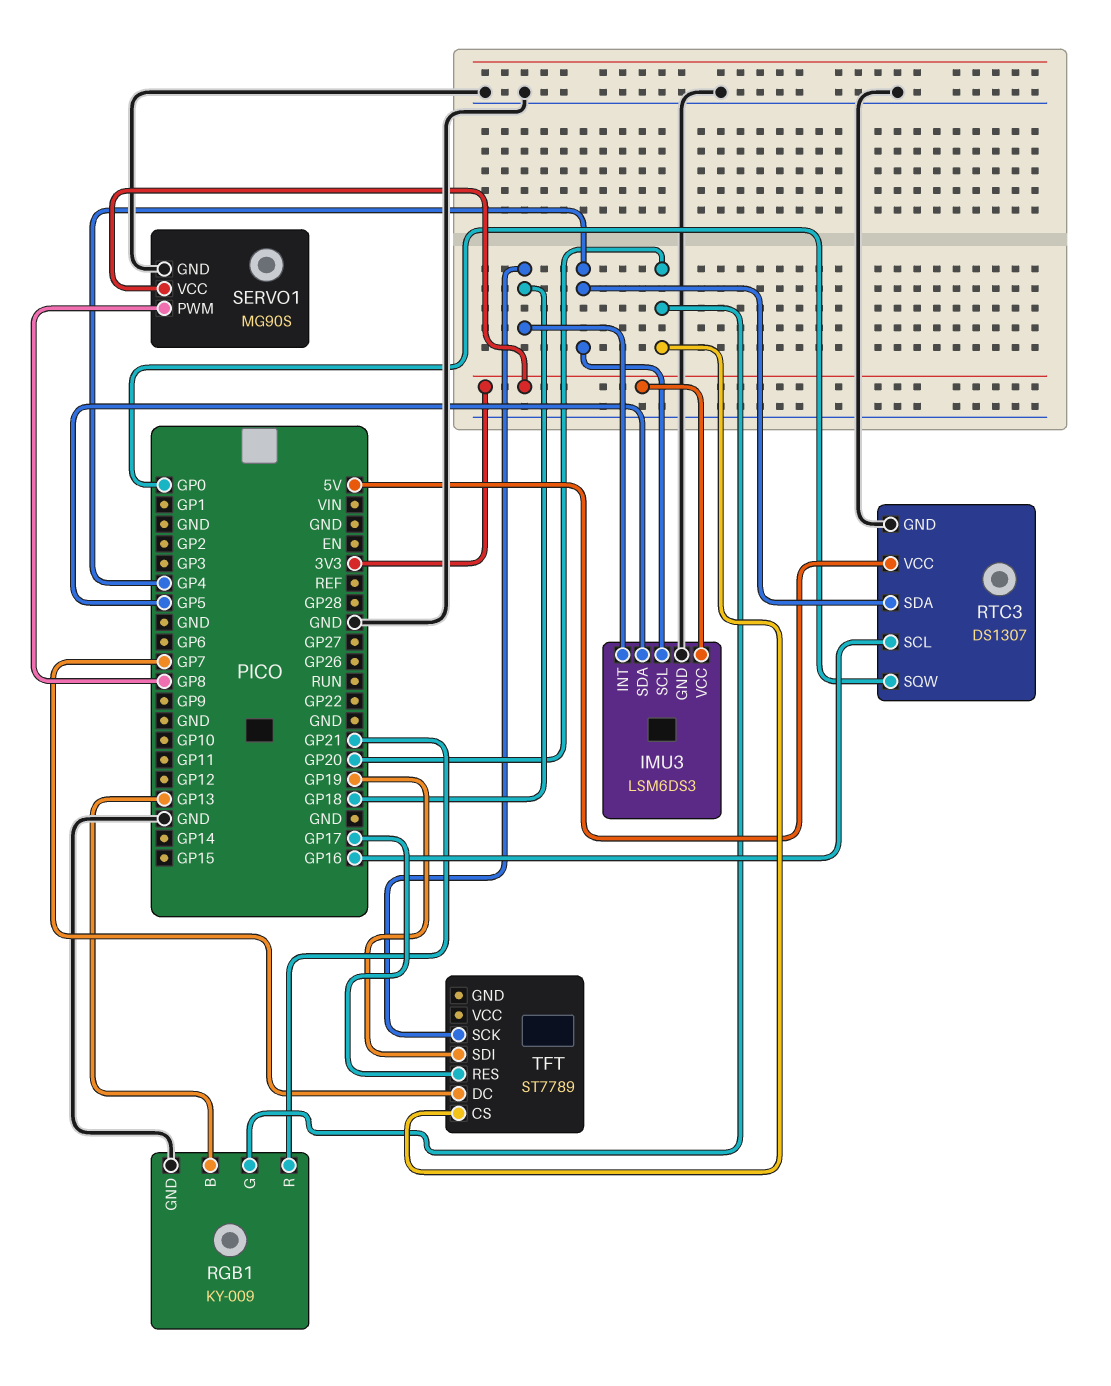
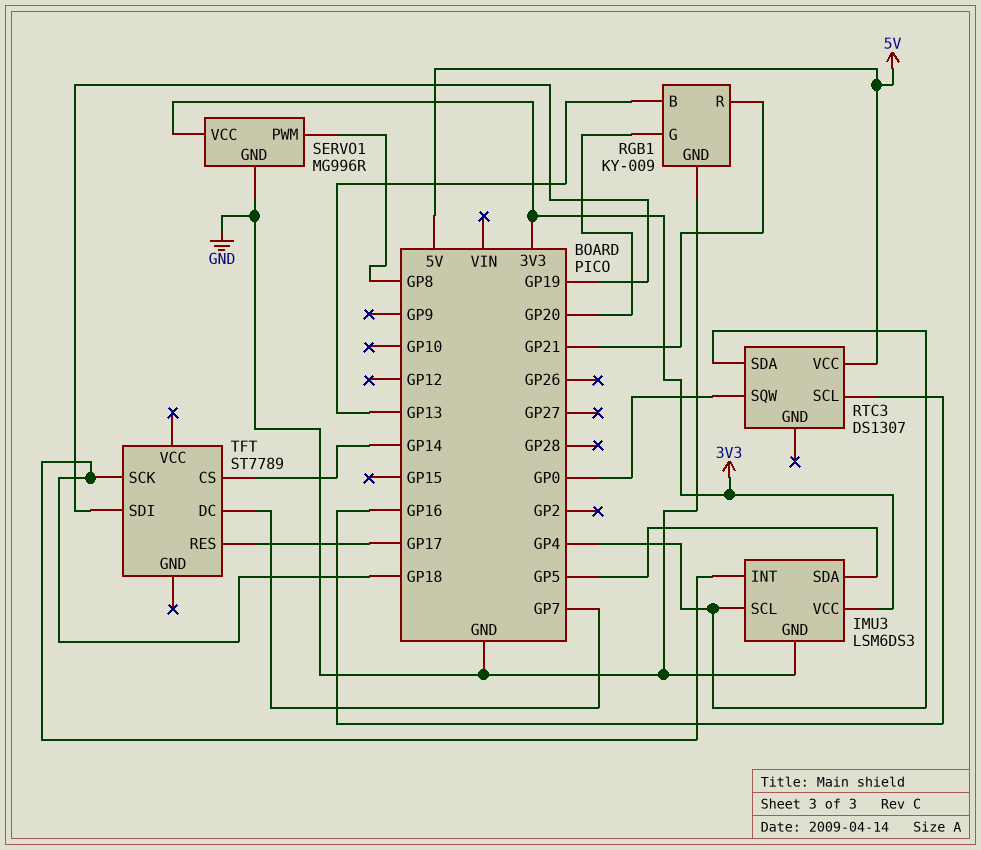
RTC3 pin GND: GND -> none
SERVO1: MG90S -> MG996R
TFT pin CS: GP20 -> GP14

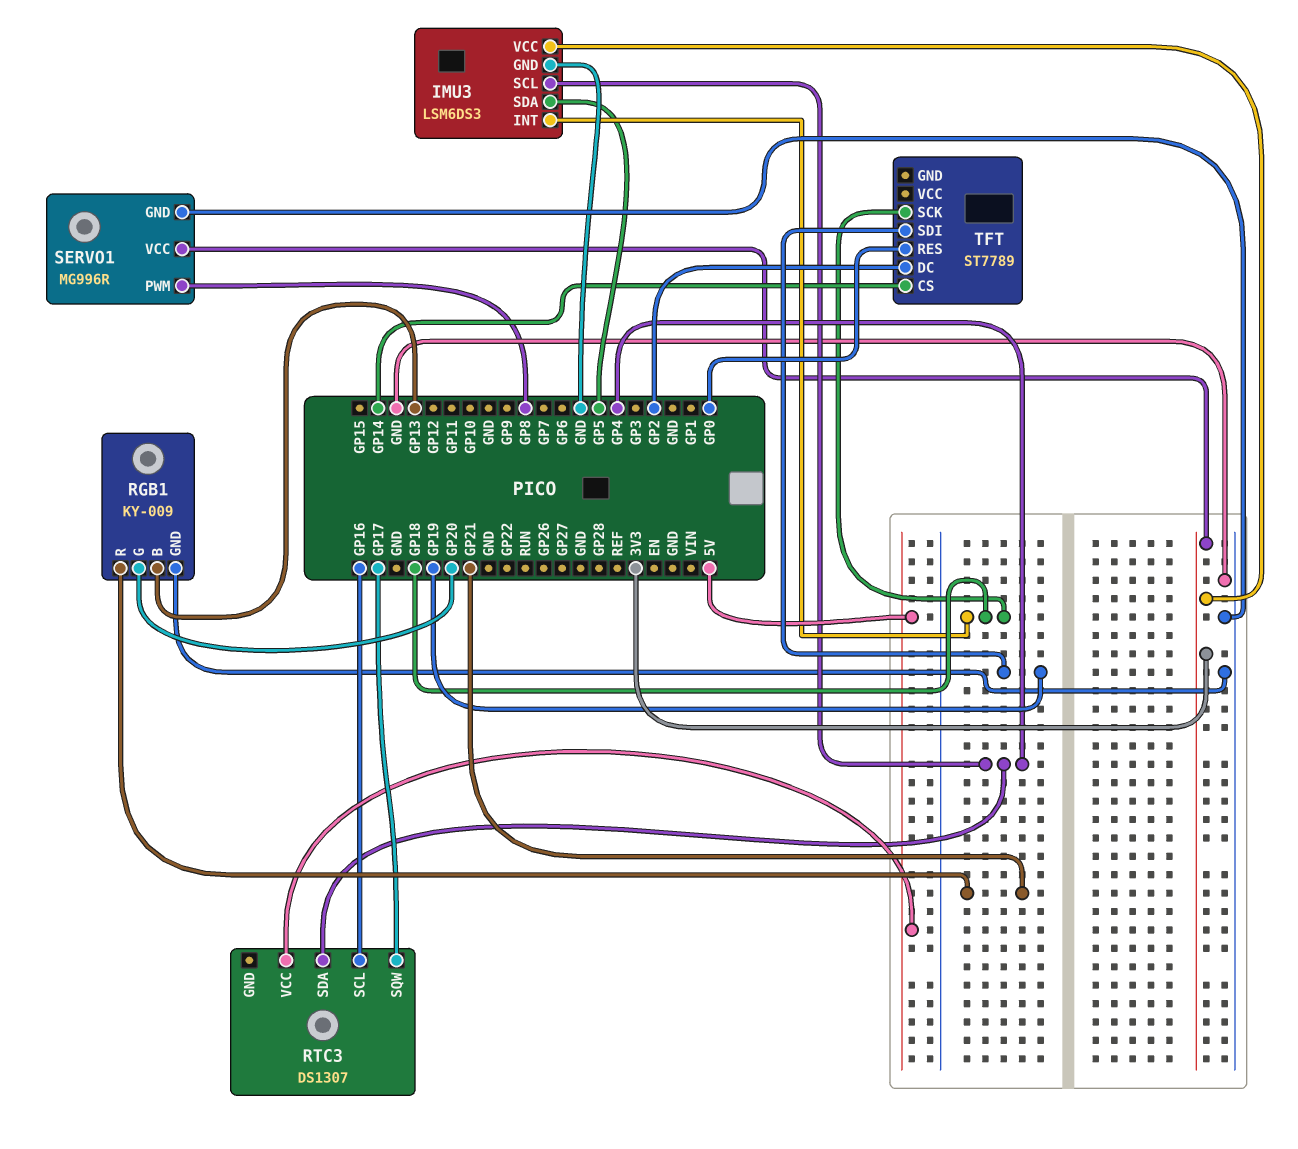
RTC3 pin SQW: GP0 -> GP17
TFT pin DC: GP7 -> GP2
TFT pin RES: GP17 -> GP0

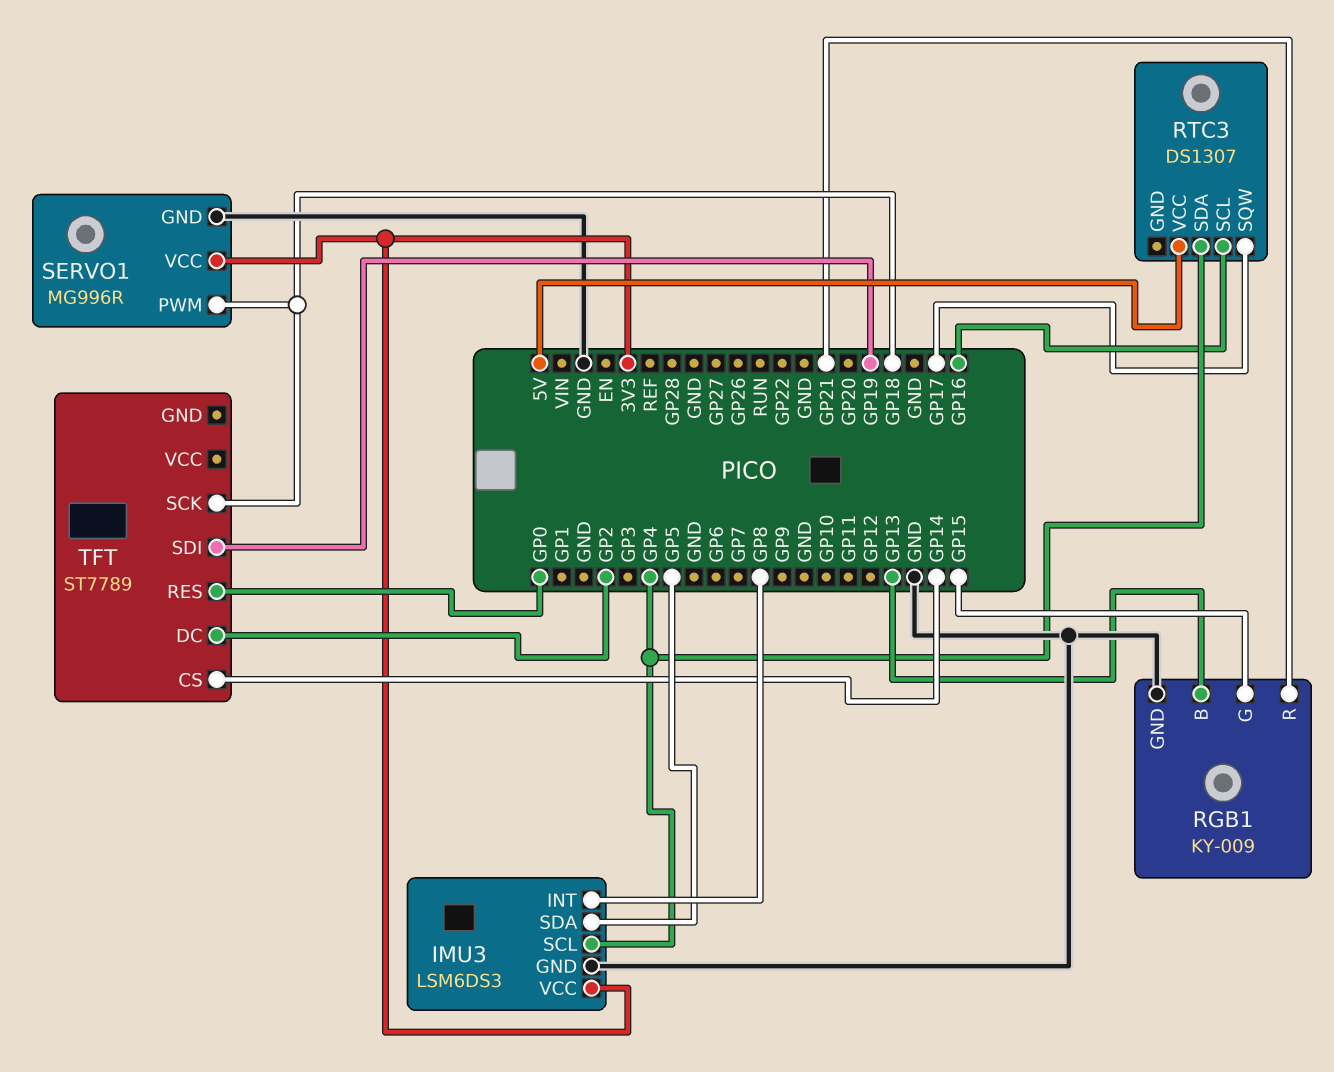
IMU3 pin INT: GP18 -> GP8
RGB1 pin G: GP20 -> GP15
SERVO1 pin PWM: GP8 -> GP18

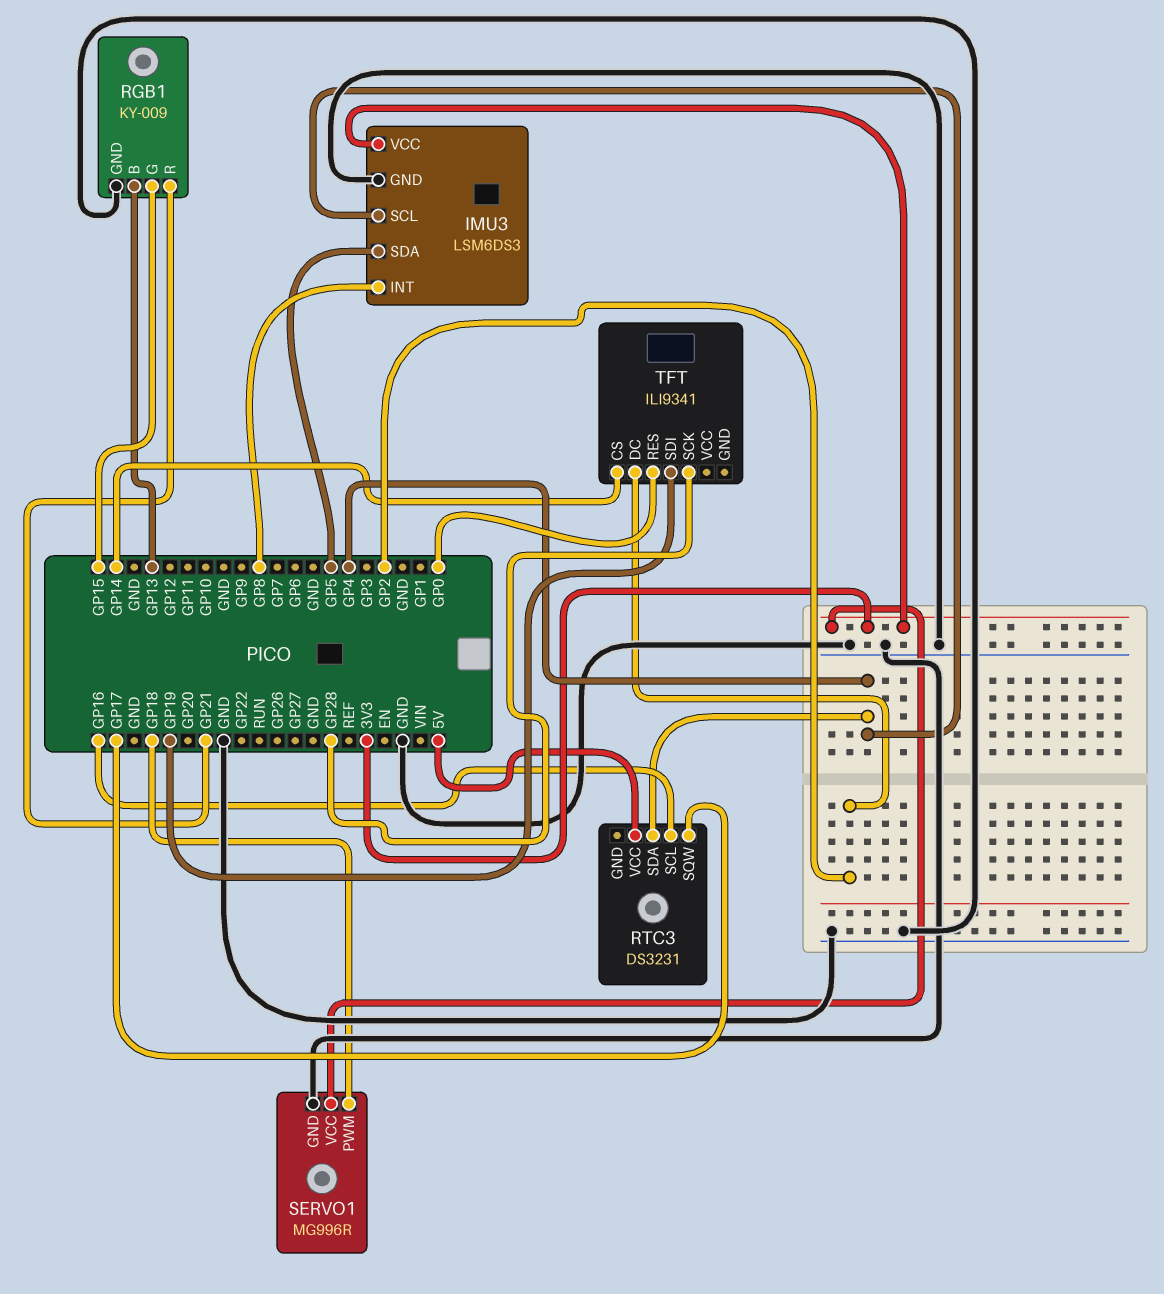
RTC3: DS1307 -> DS3231
TFT: ST7789 -> ILI9341
TFT pin SCK: GP18 -> GP28

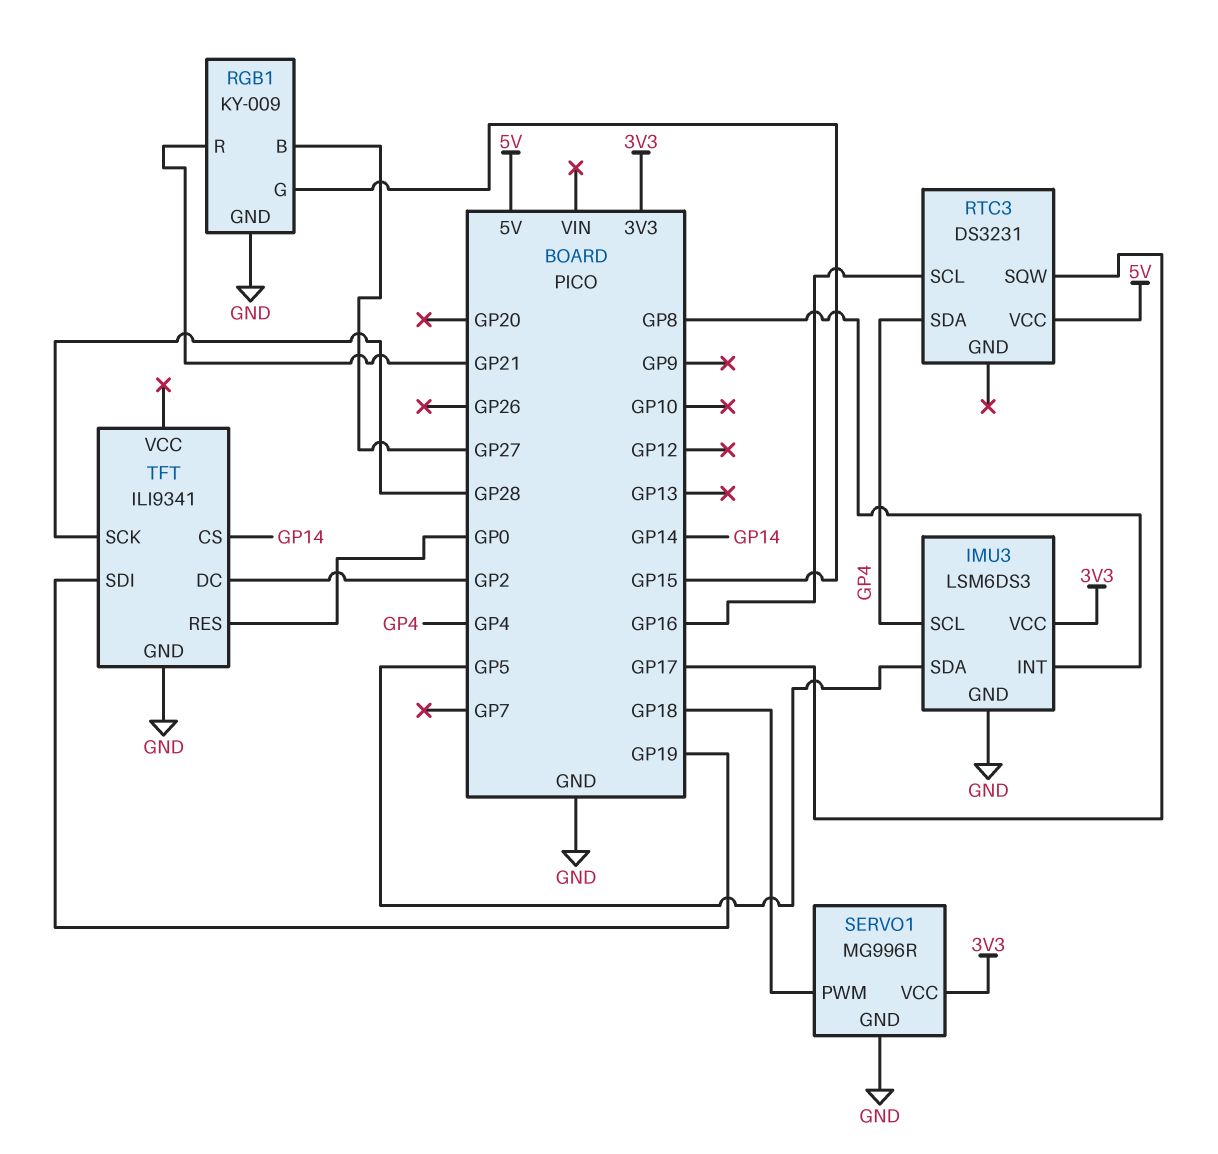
RGB1 pin B: GP13 -> GP27
TFT pin GND: none -> GND

